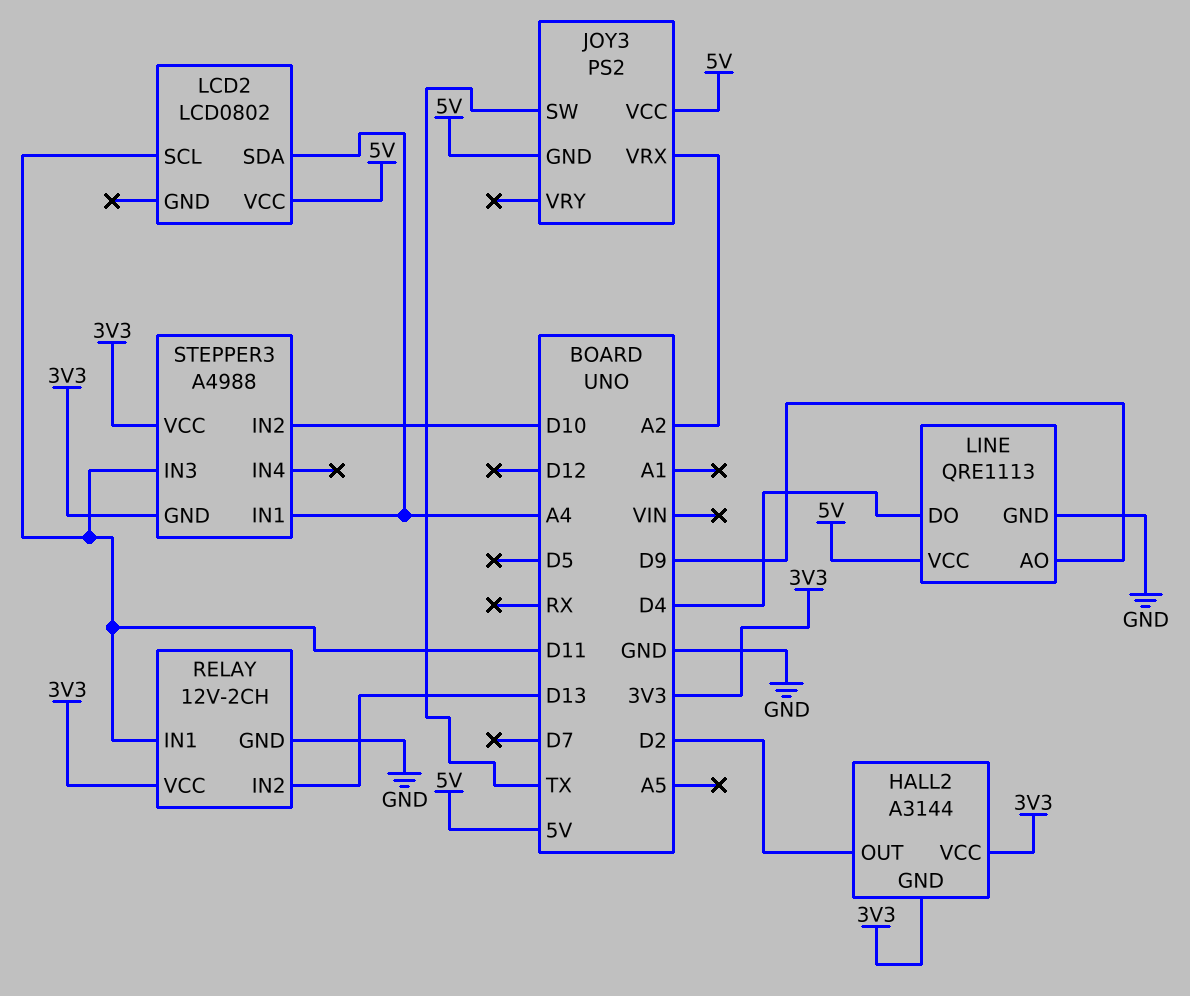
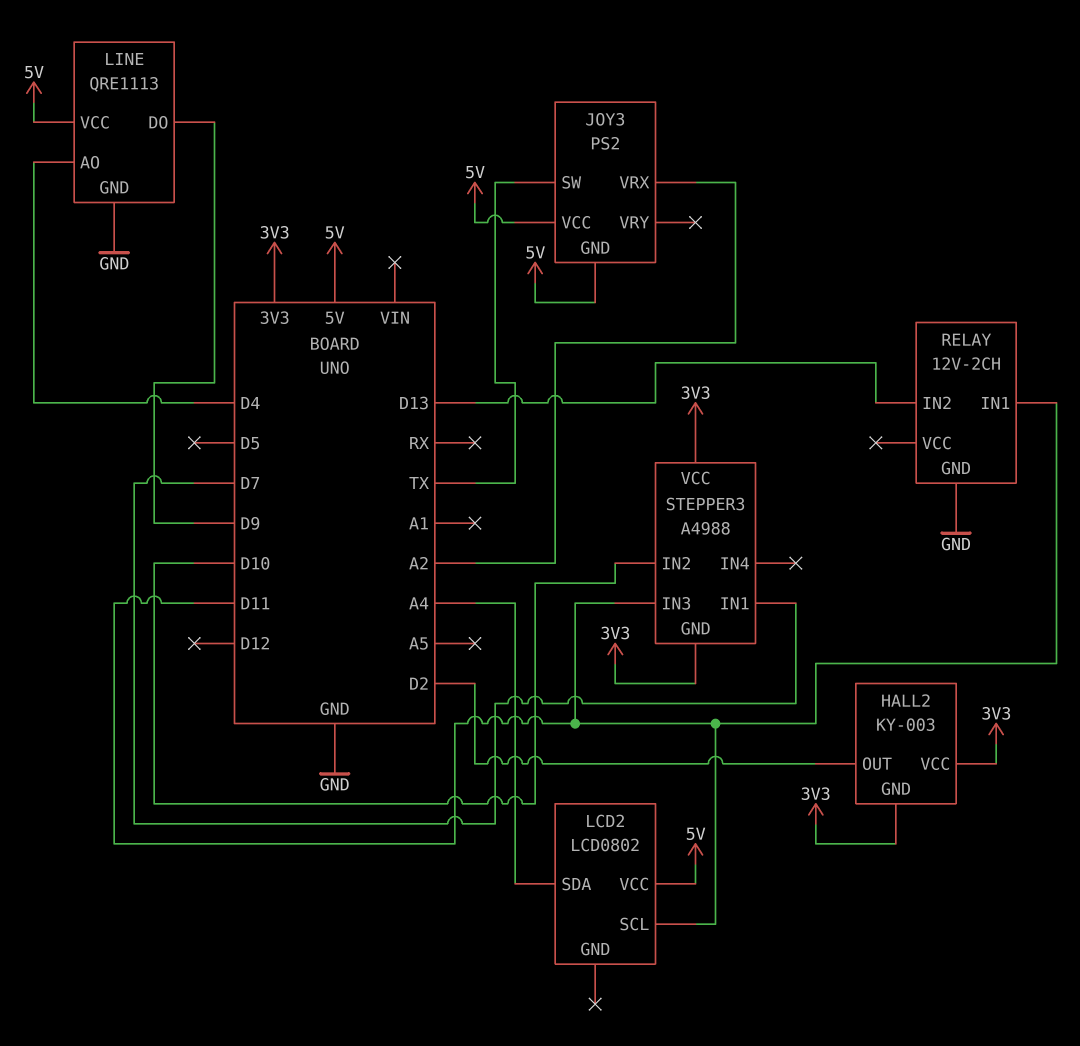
HALL2: A3144 -> KY-003
LINE pin AO: D9 -> D4
LINE pin DO: D4 -> D9
RELAY pin VCC: 3V3 -> none
STEPPER3 pin IN1: A4 -> D7

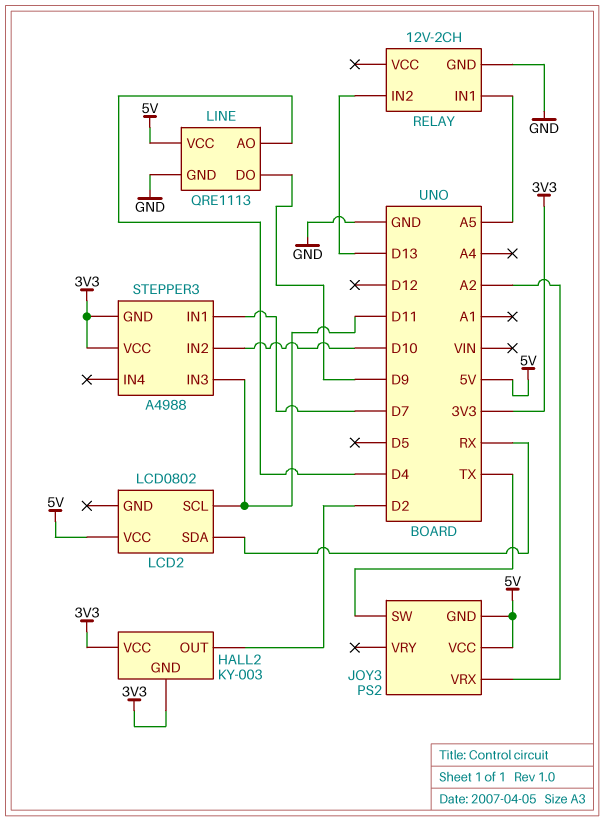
LCD2 pin SDA: A4 -> RX
RELAY pin IN1: D11 -> A5

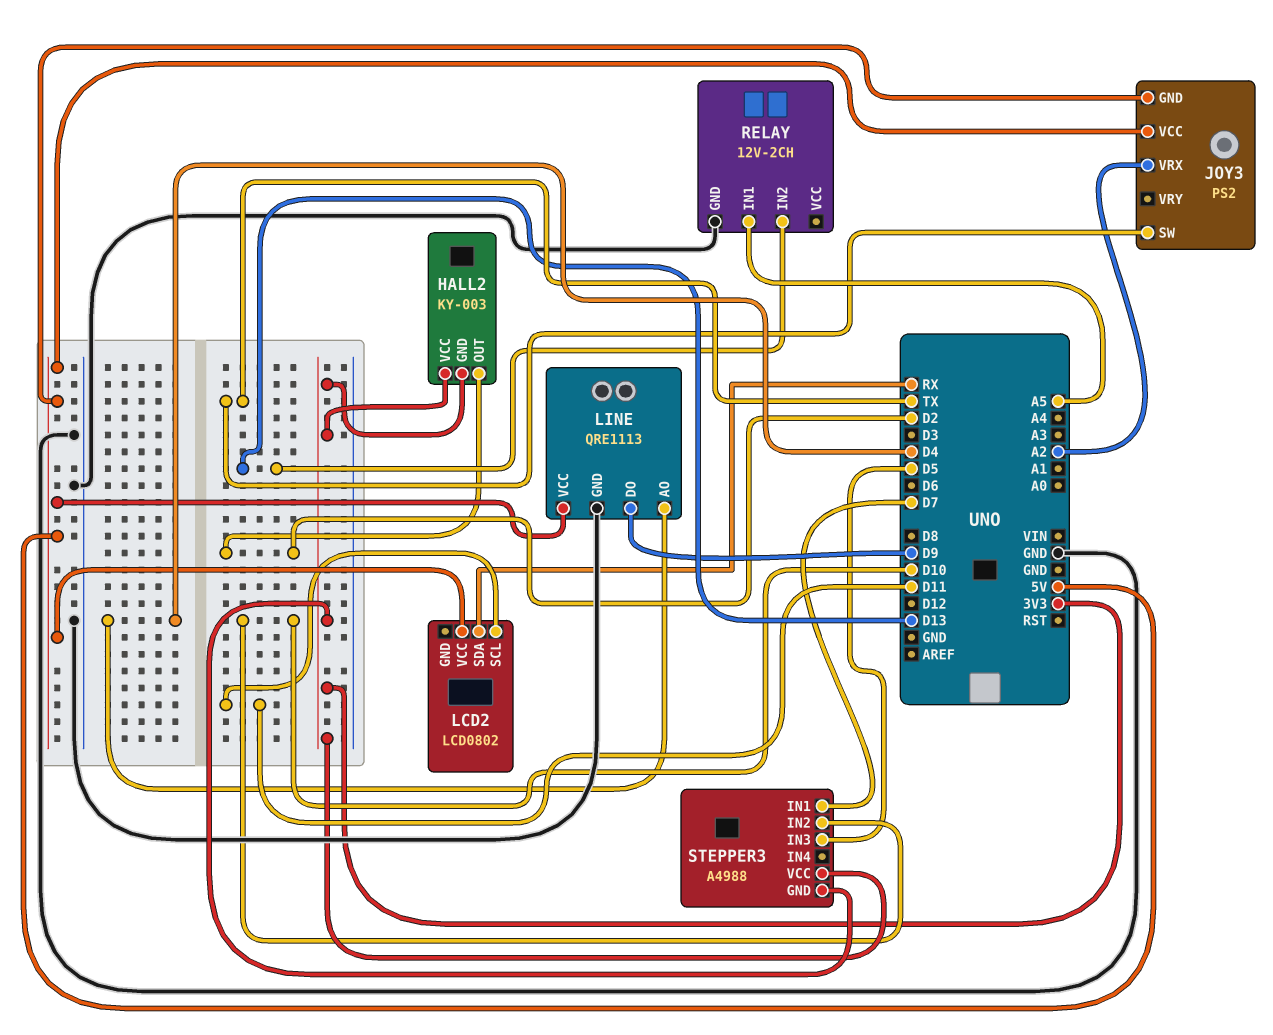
STEPPER3 pin IN3: D11 -> D5

